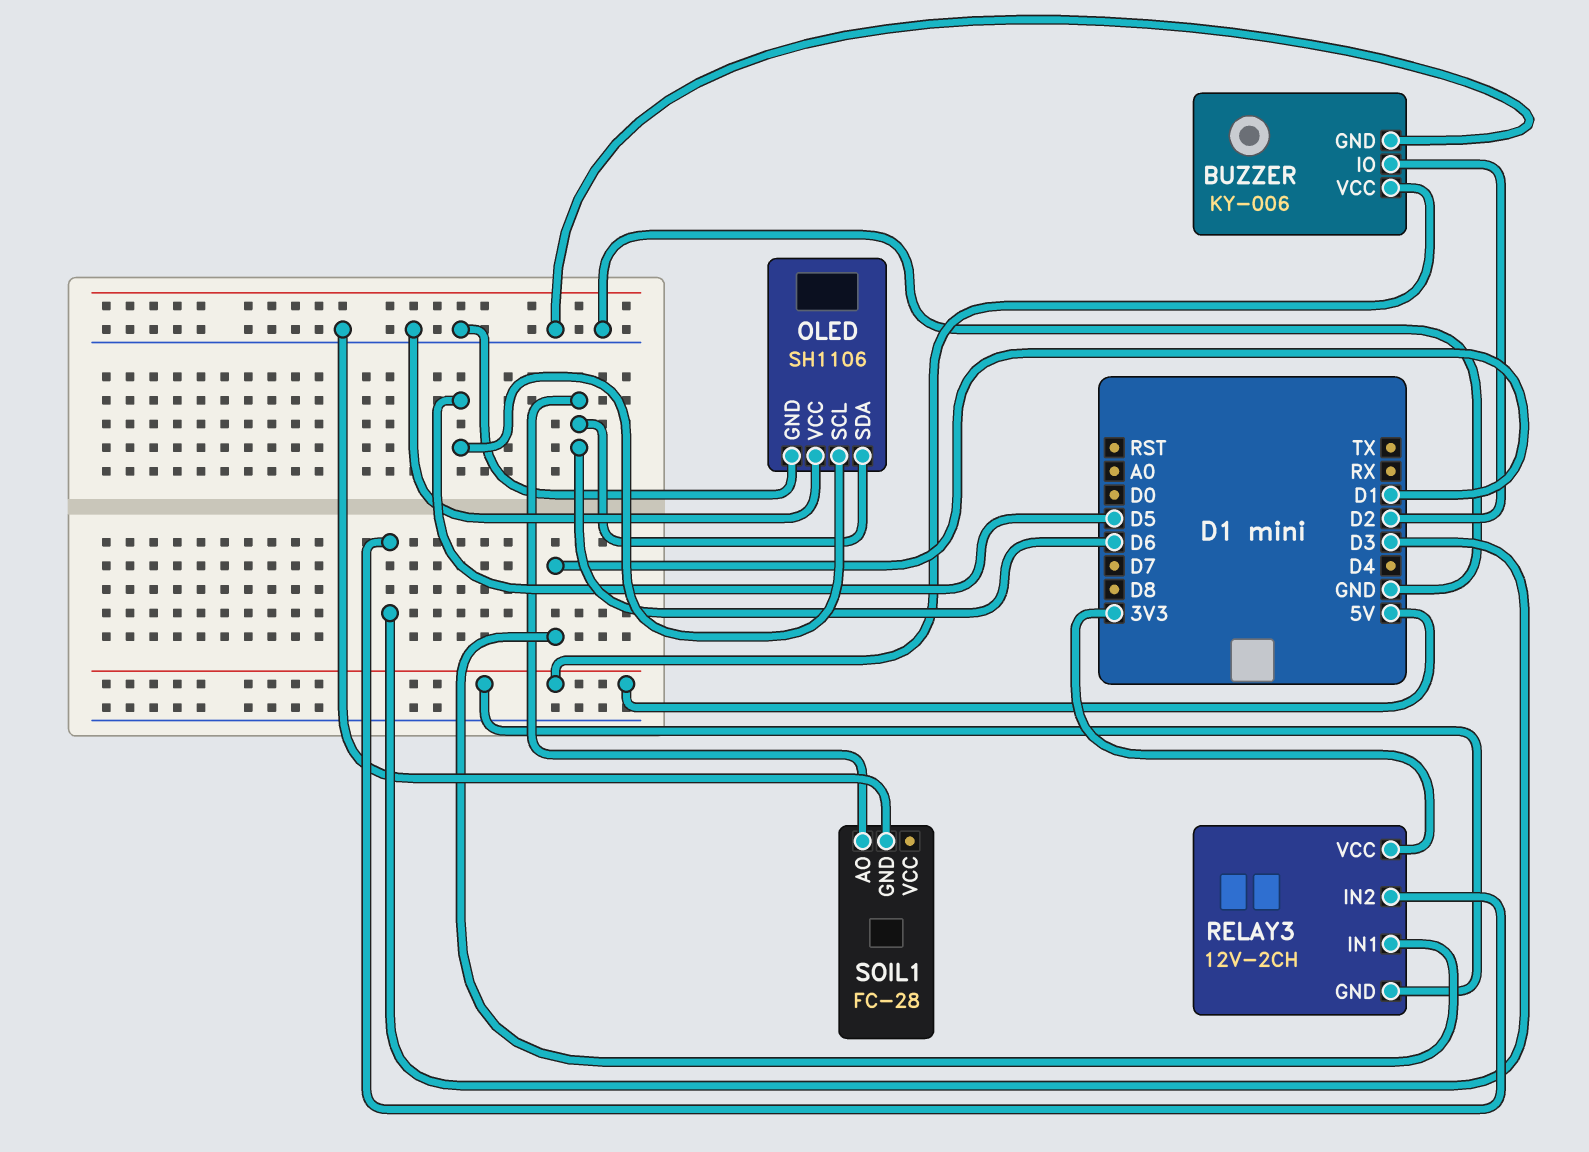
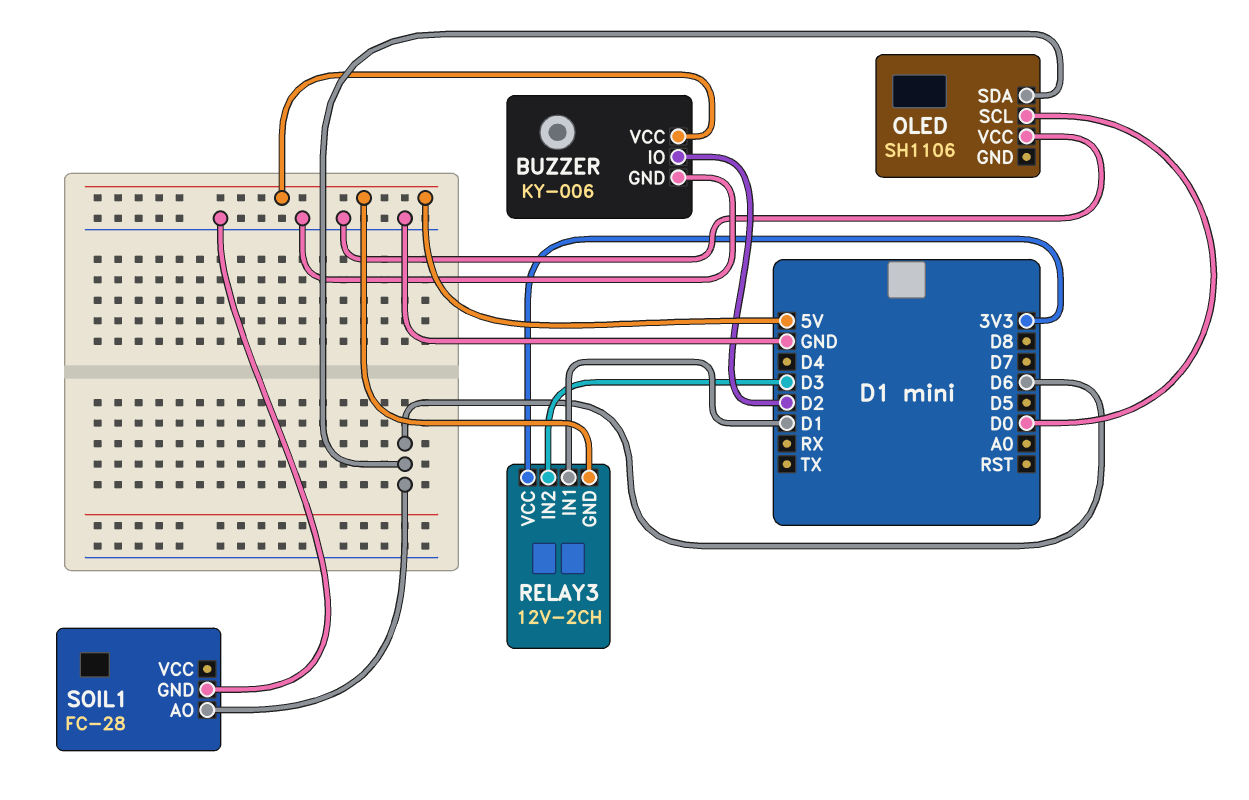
OLED pin GND: GND -> none
OLED pin SCL: D5 -> D0

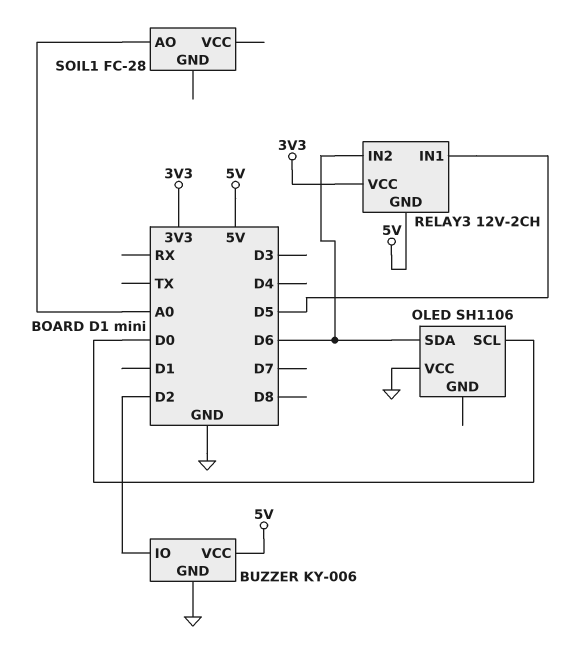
RELAY3 pin IN1: D1 -> D5
RELAY3 pin IN2: D3 -> D6
SOIL1 pin AO: D6 -> A0
SOIL1 pin GND: GND -> none

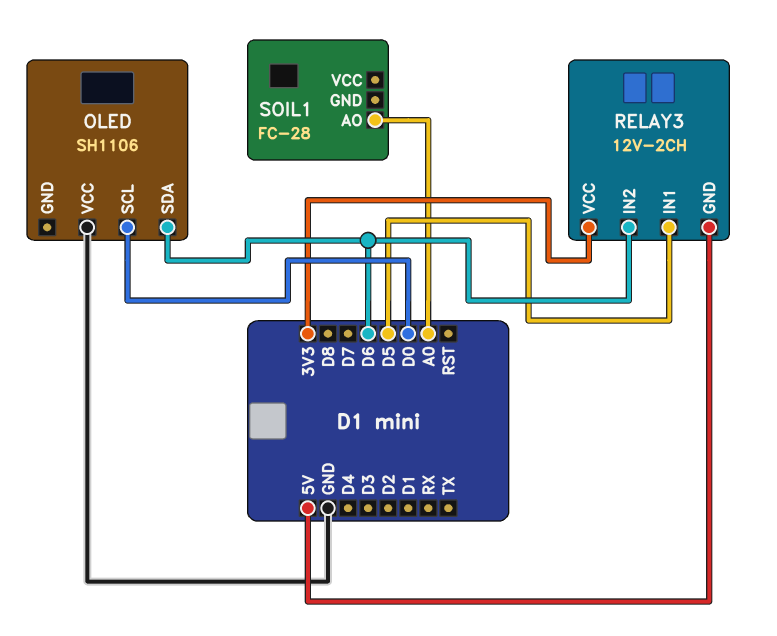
BUZZER: KY-006 -> none
BUZZER pin GND: GND -> none
BUZZER pin IO: D2 -> none
BUZZER pin VCC: 5V -> none

